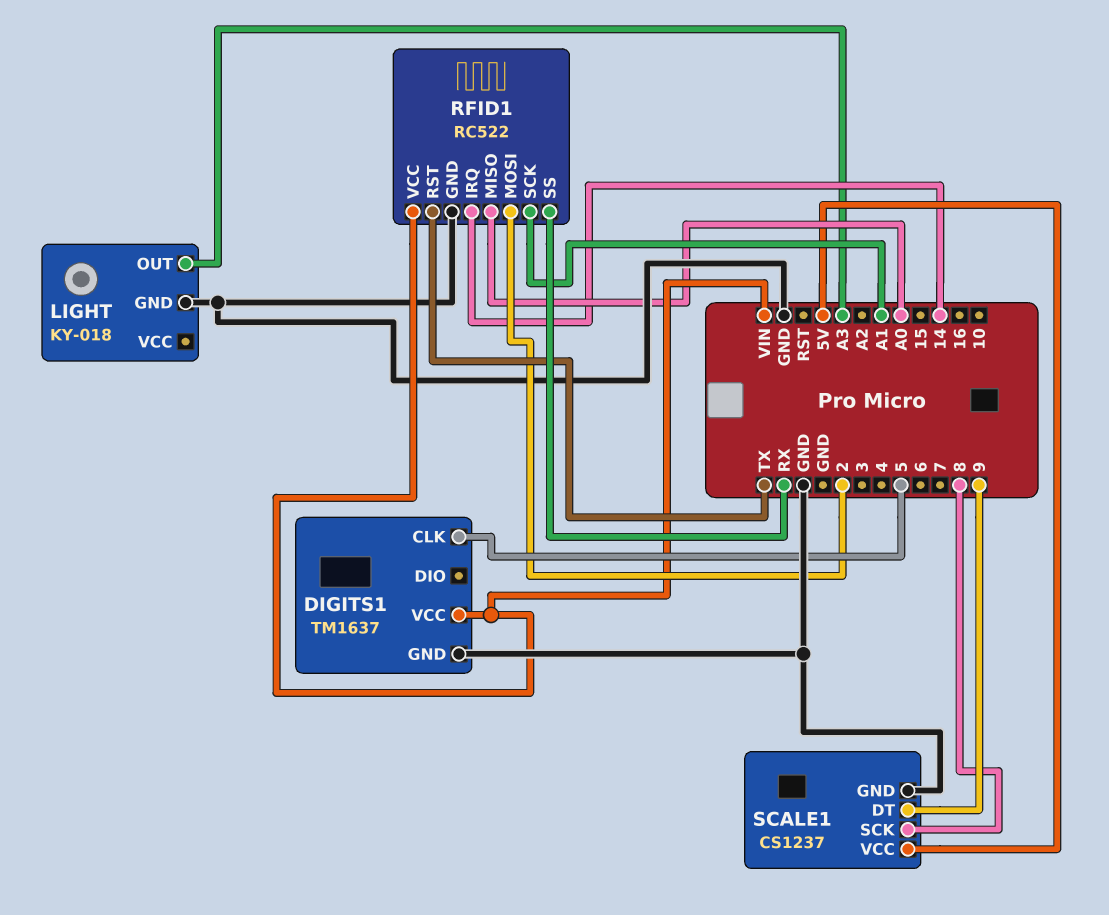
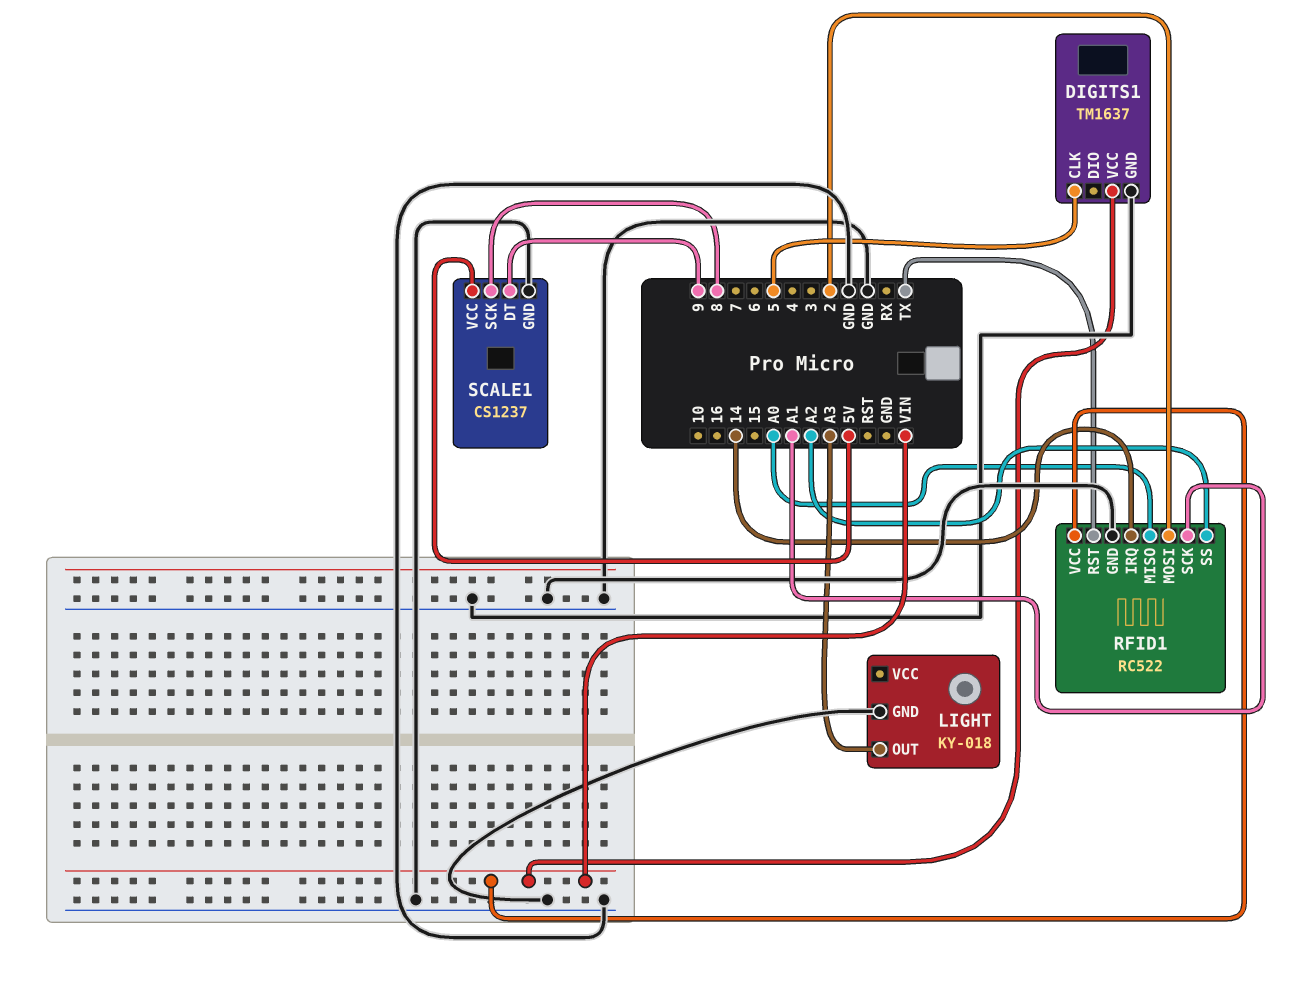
RFID1 pin SS: RX -> A2

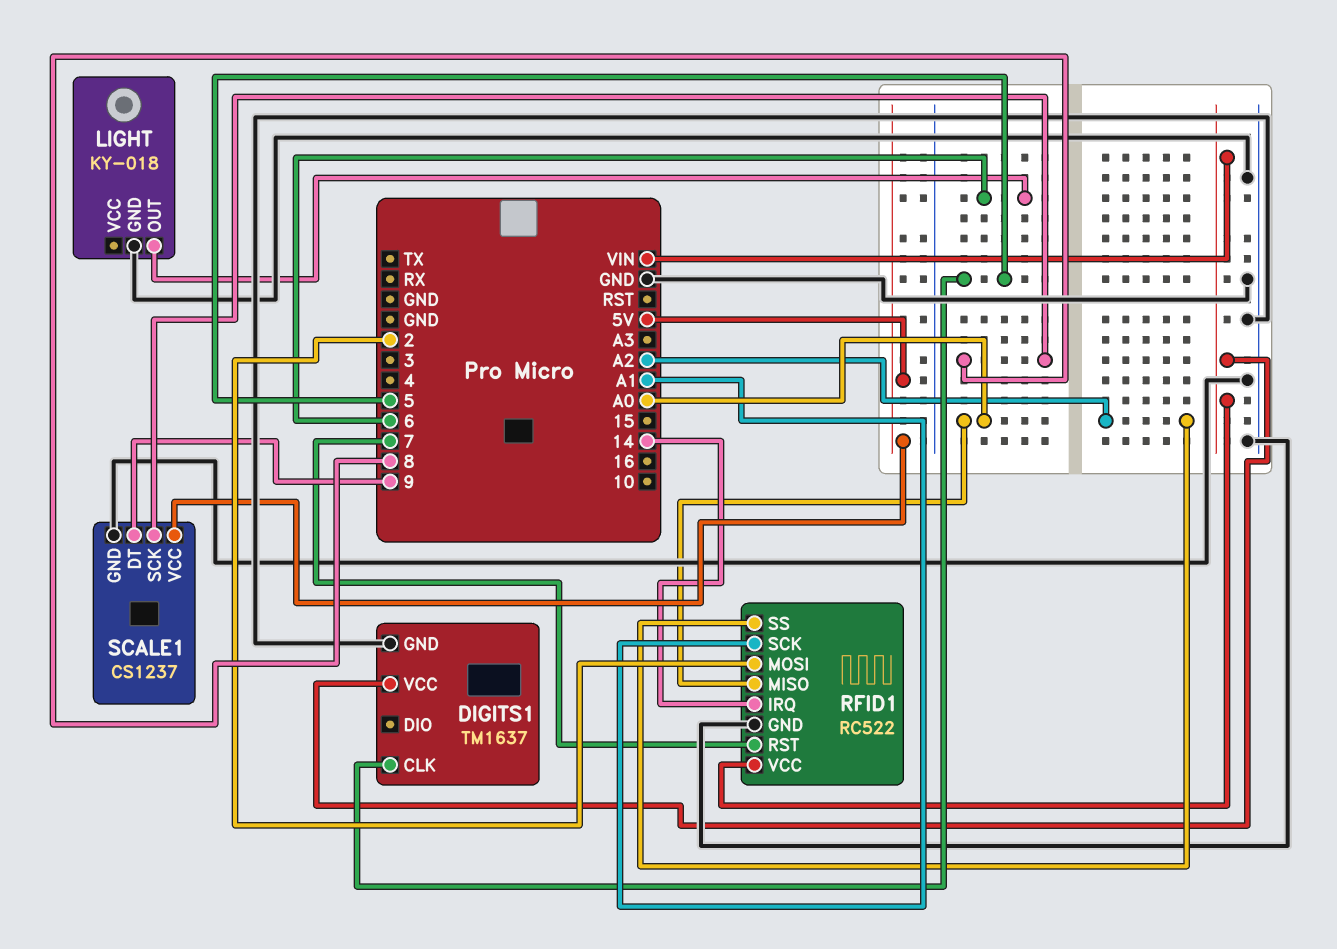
LIGHT pin OUT: A3 -> 6
RFID1 pin RST: TX -> 7

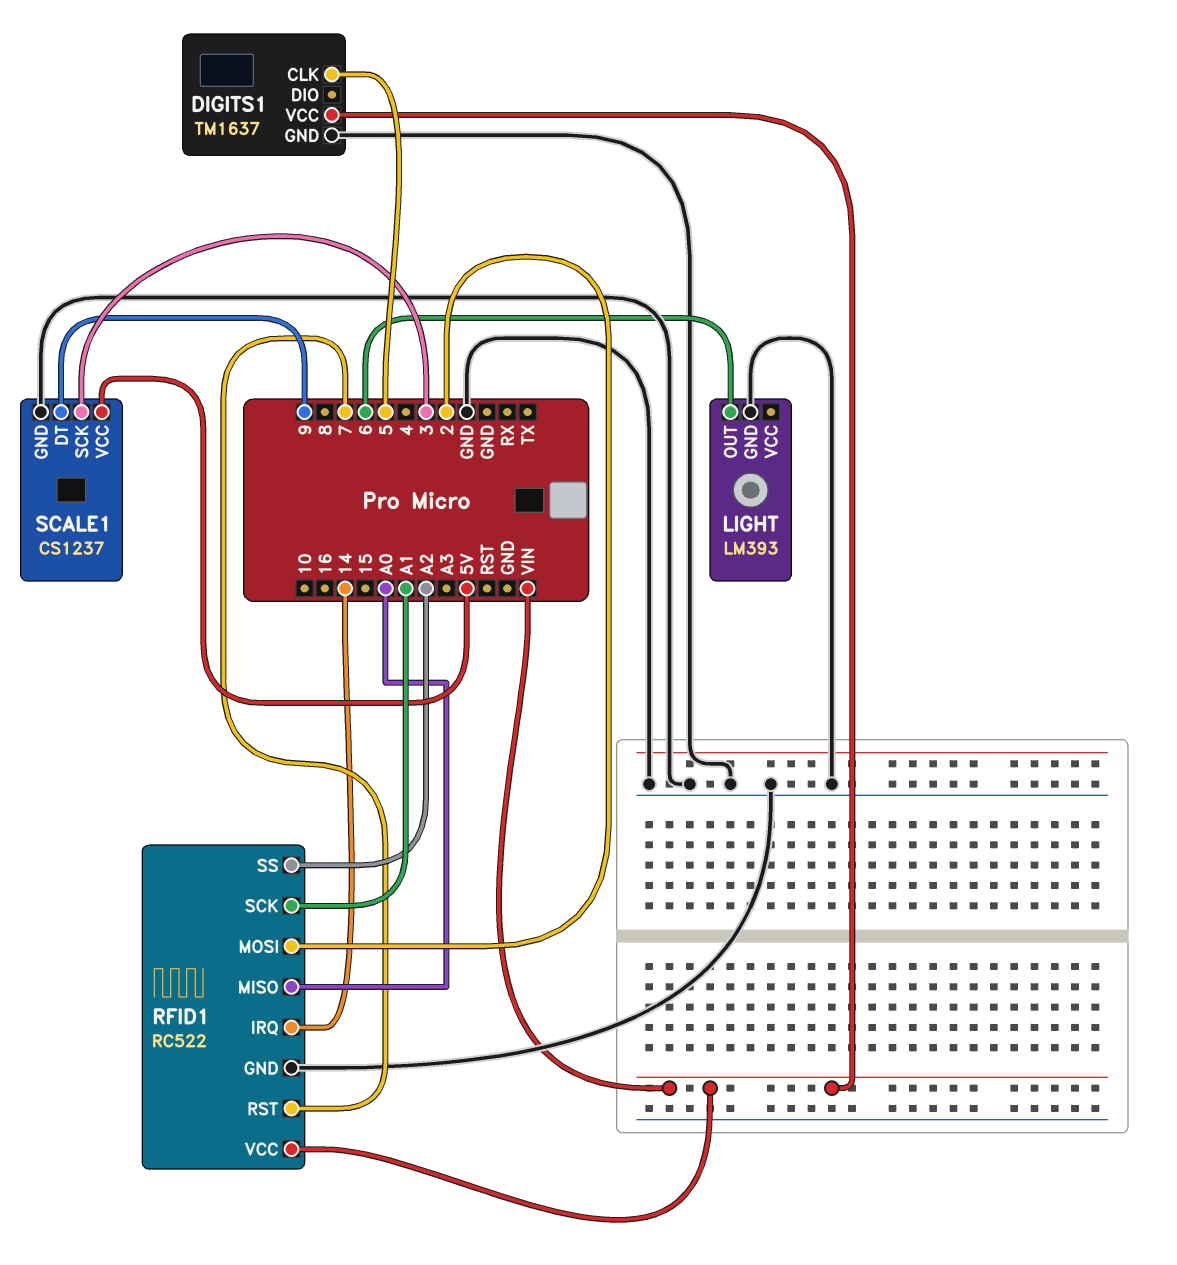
LIGHT: KY-018 -> LM393
SCALE1 pin SCK: 8 -> 3

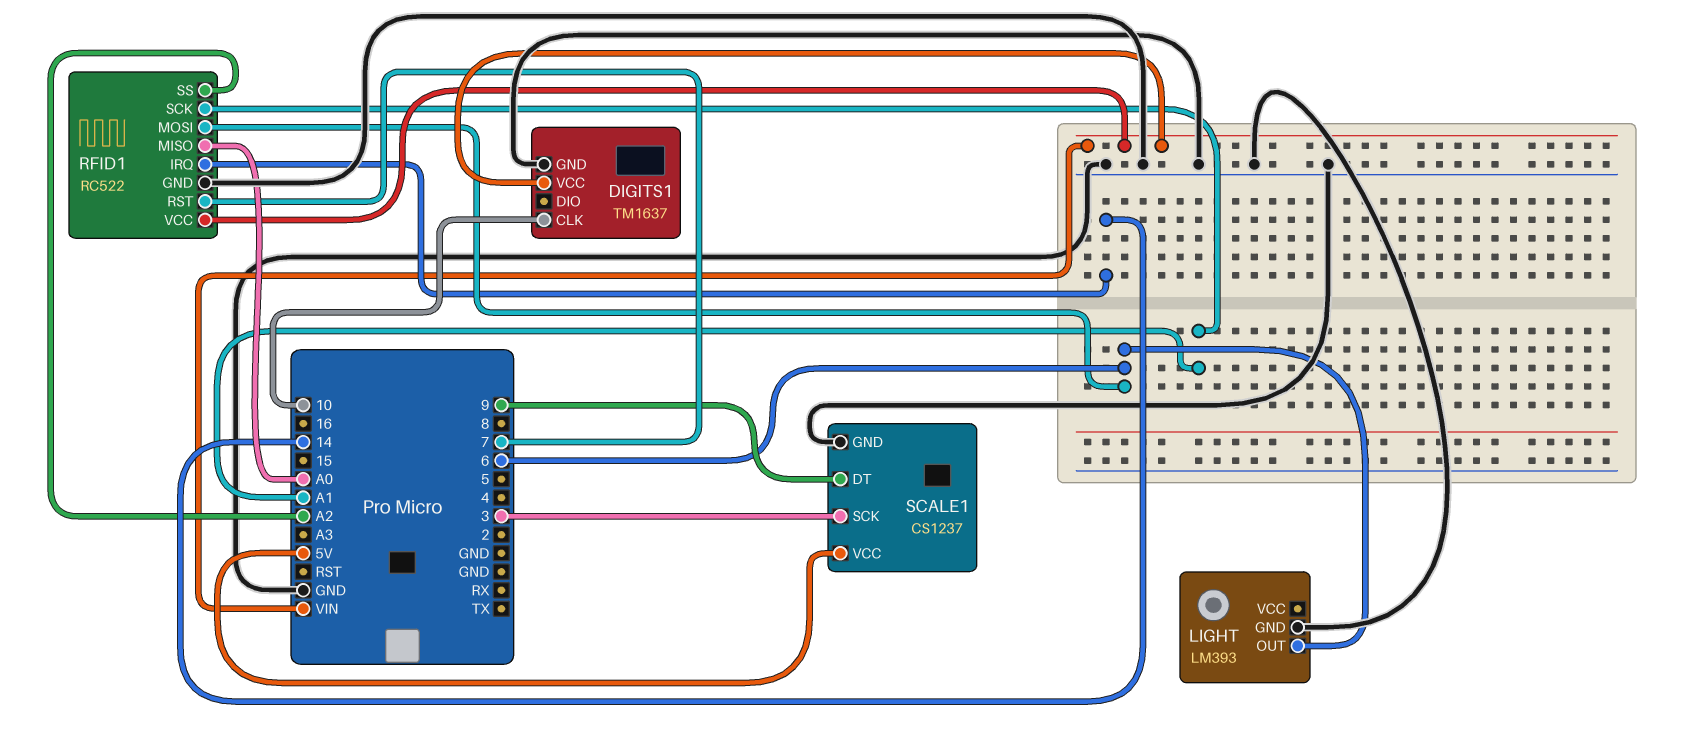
DIGITS1 pin CLK: 5 -> 10
RFID1 pin MOSI: 2 -> 6

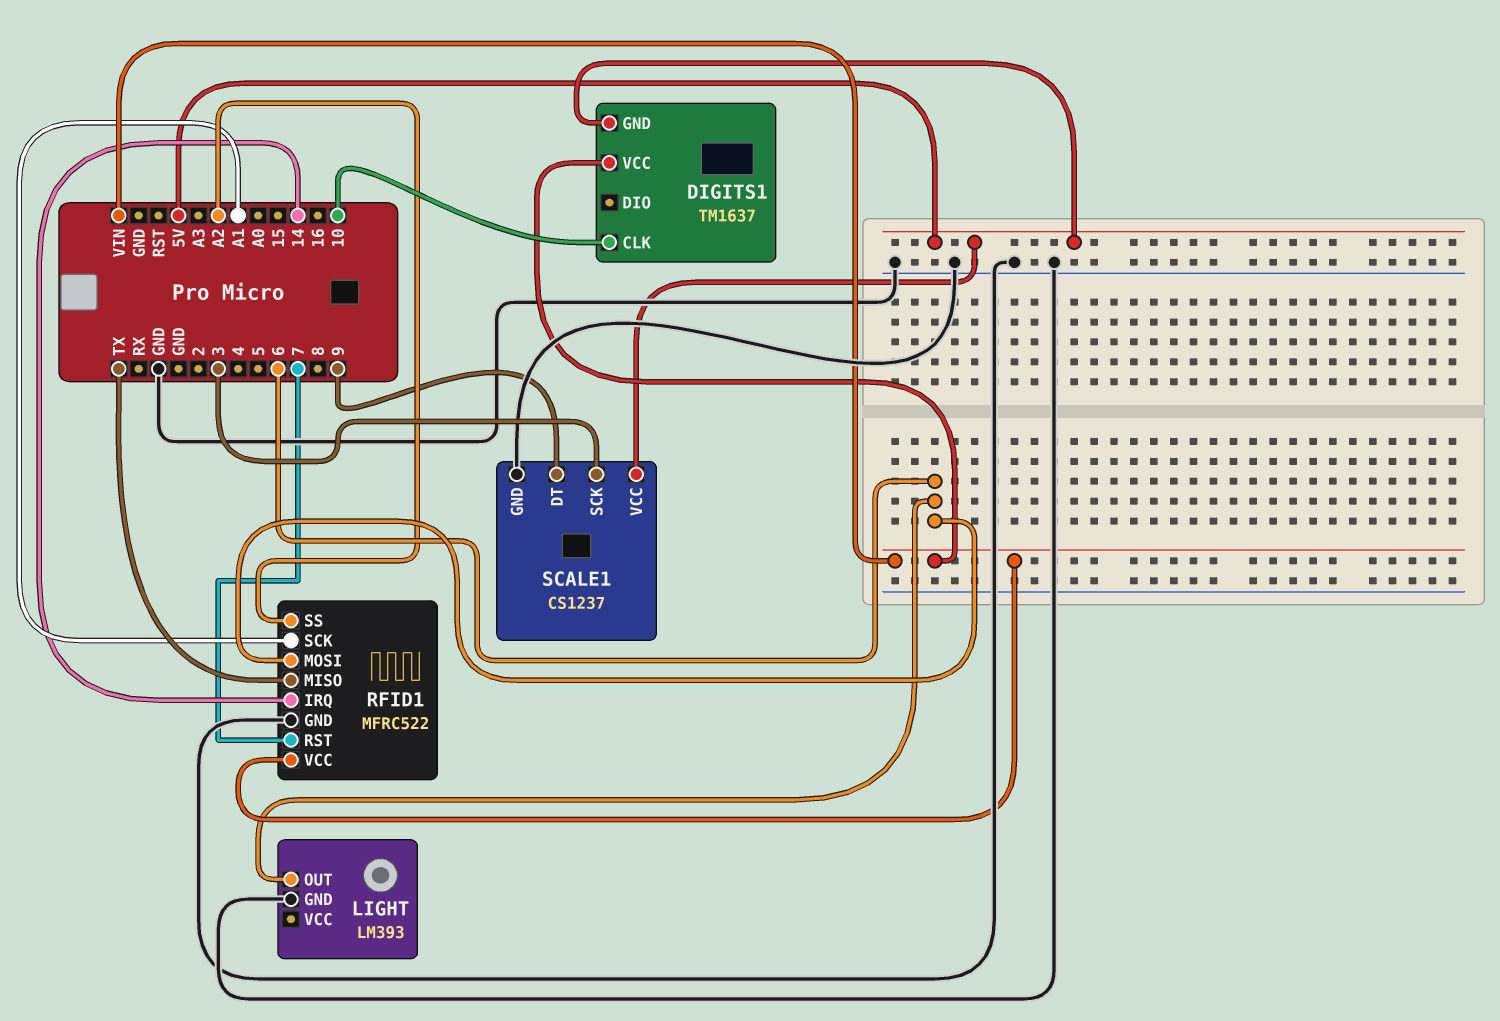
DIGITS1 pin GND: GND -> 5V
RFID1: RC522 -> MFRC522
RFID1 pin MISO: A0 -> TX

